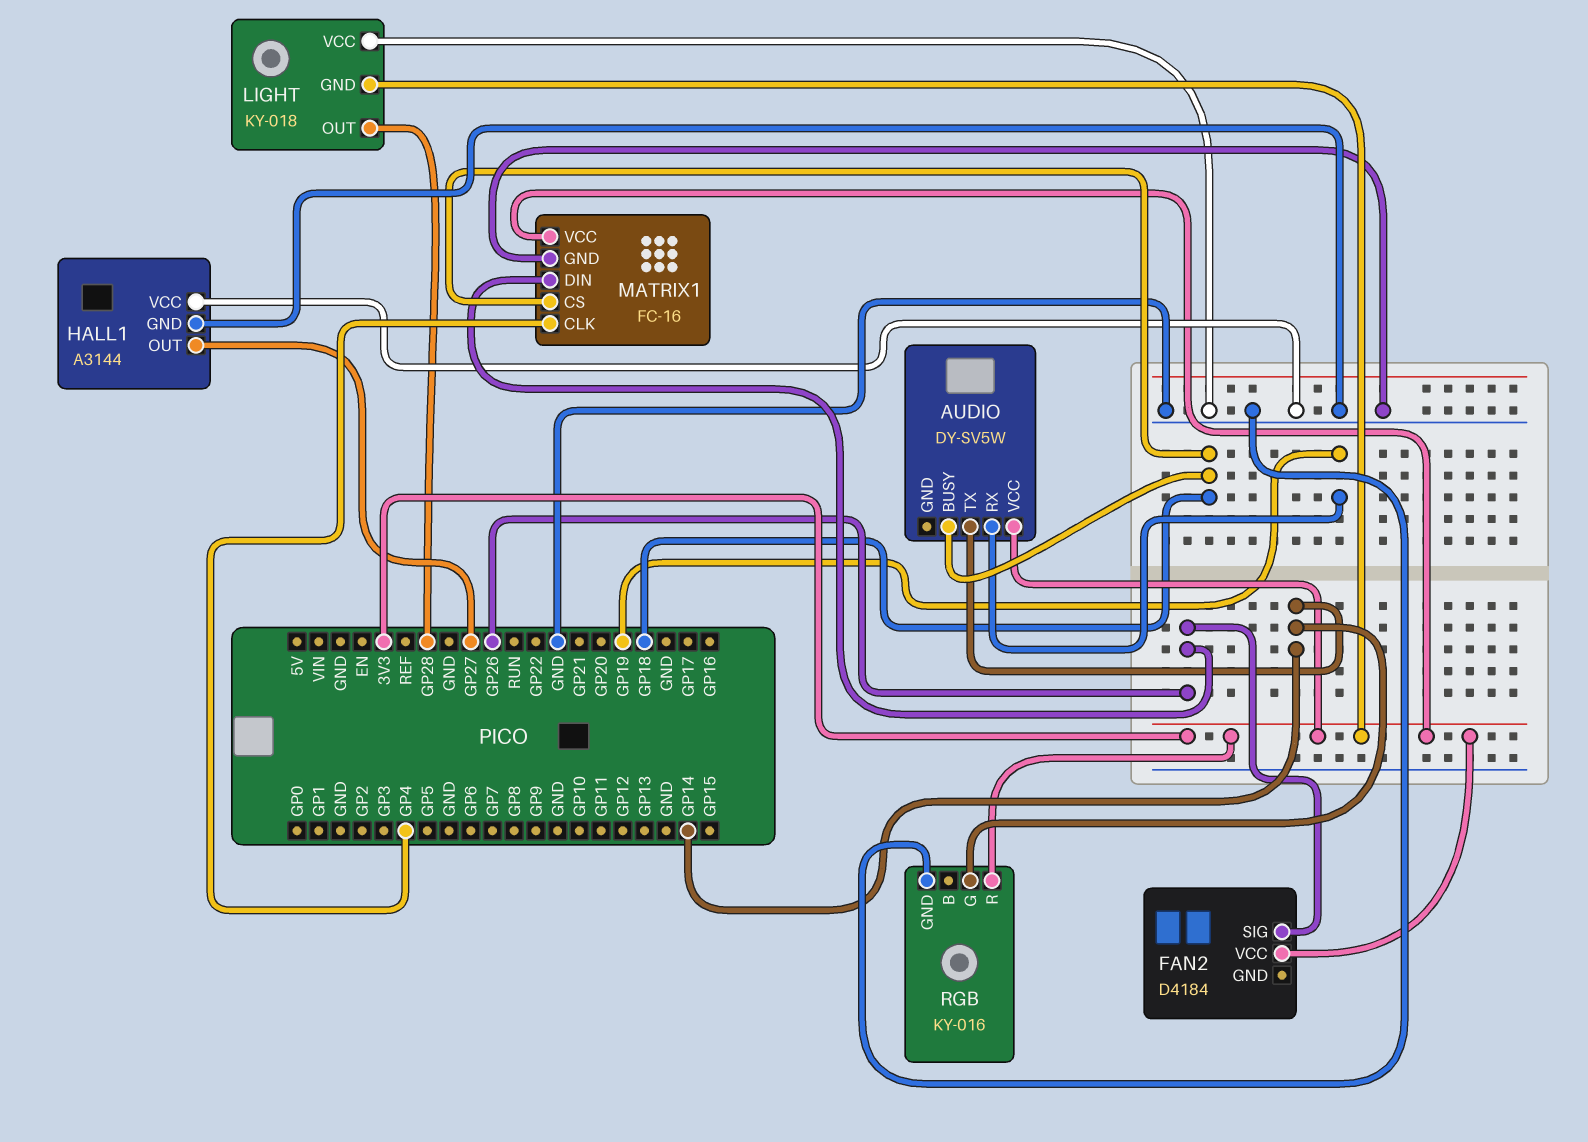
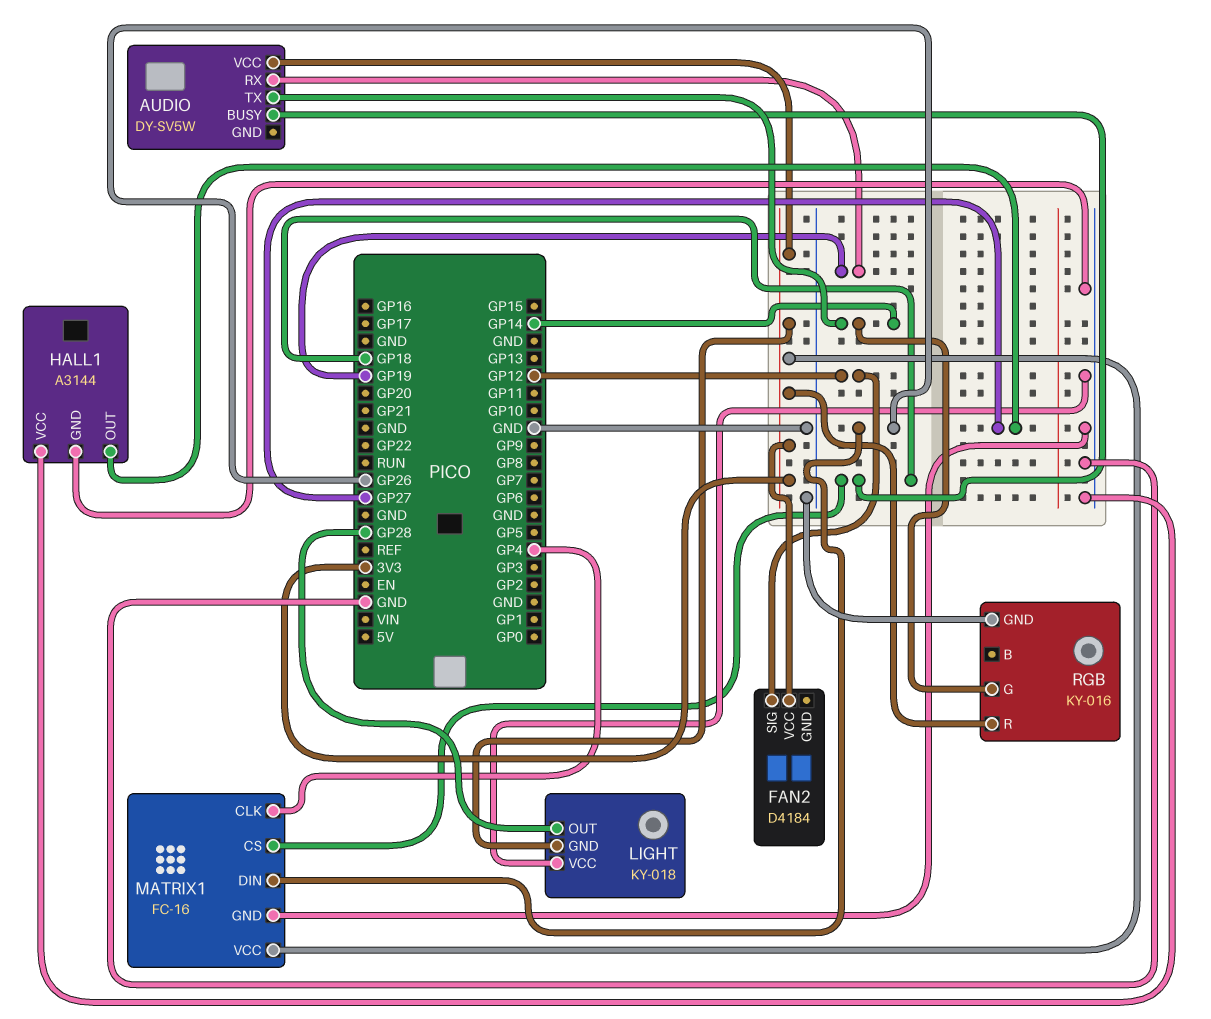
FAN2 pin SIG: GP26 -> GP12

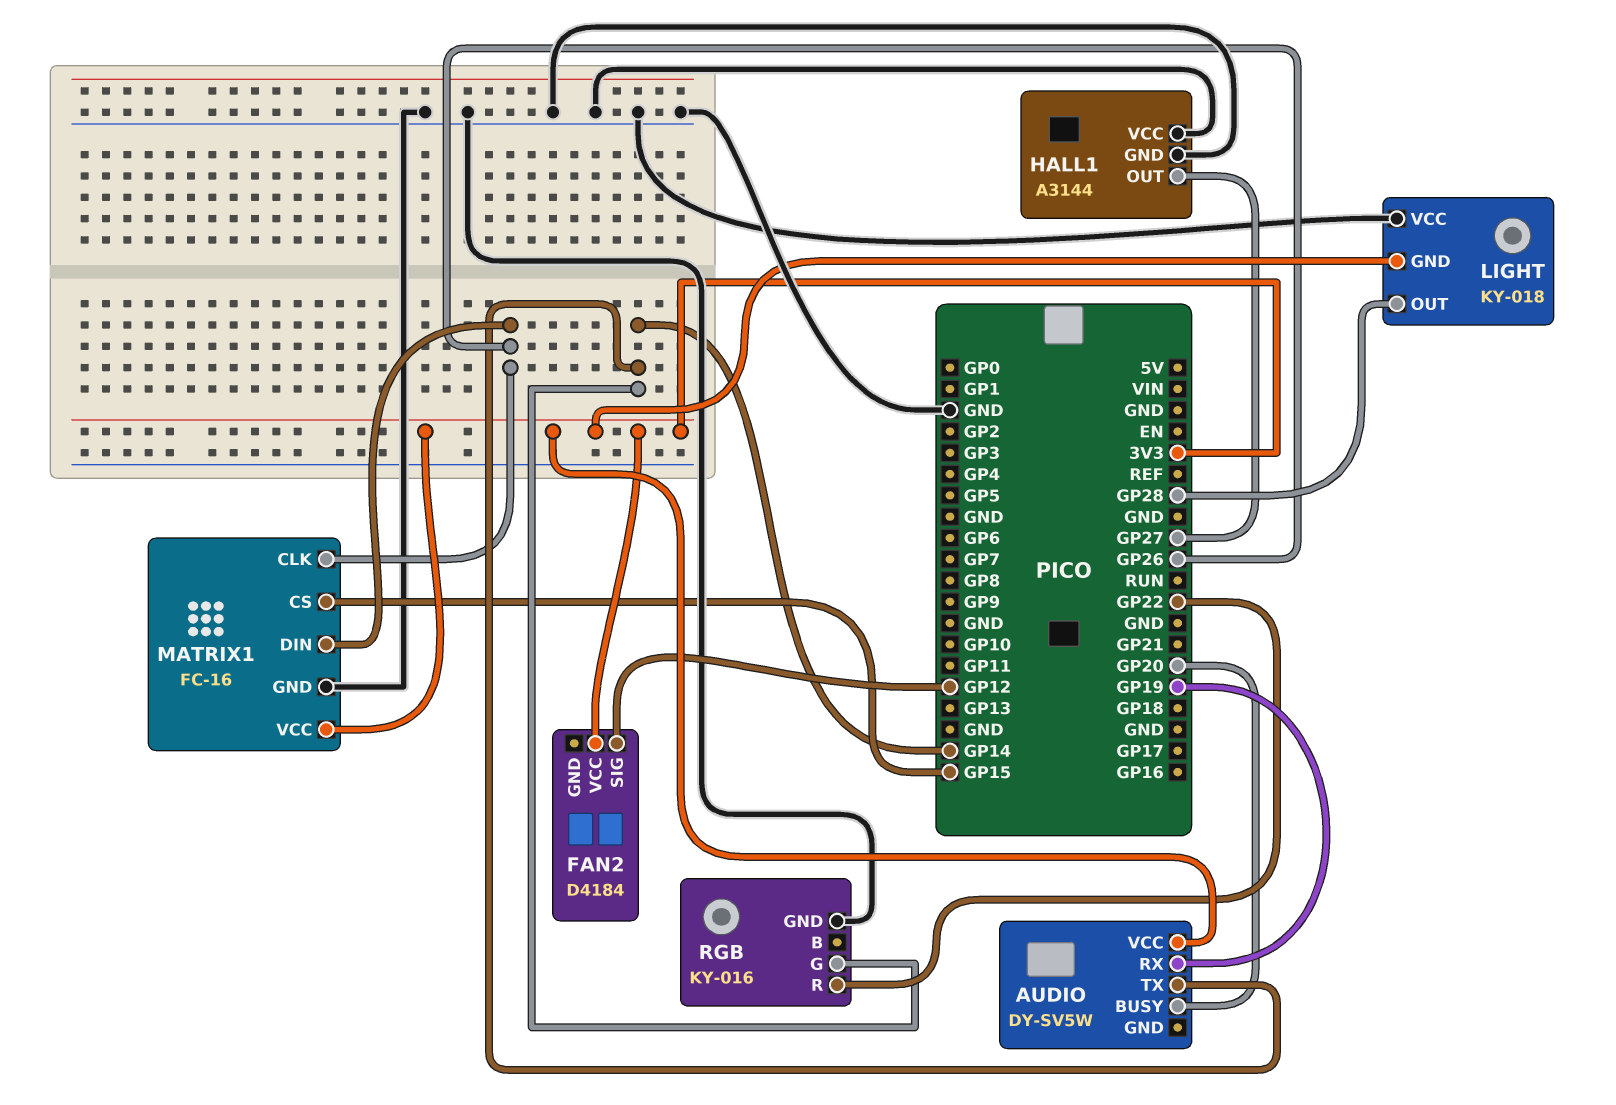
AUDIO pin BUSY: GP18 -> GP20
MATRIX1 pin CLK: GP4 -> GP26
MATRIX1 pin CS: GP18 -> GP15
RGB pin R: 3V3 -> GP22

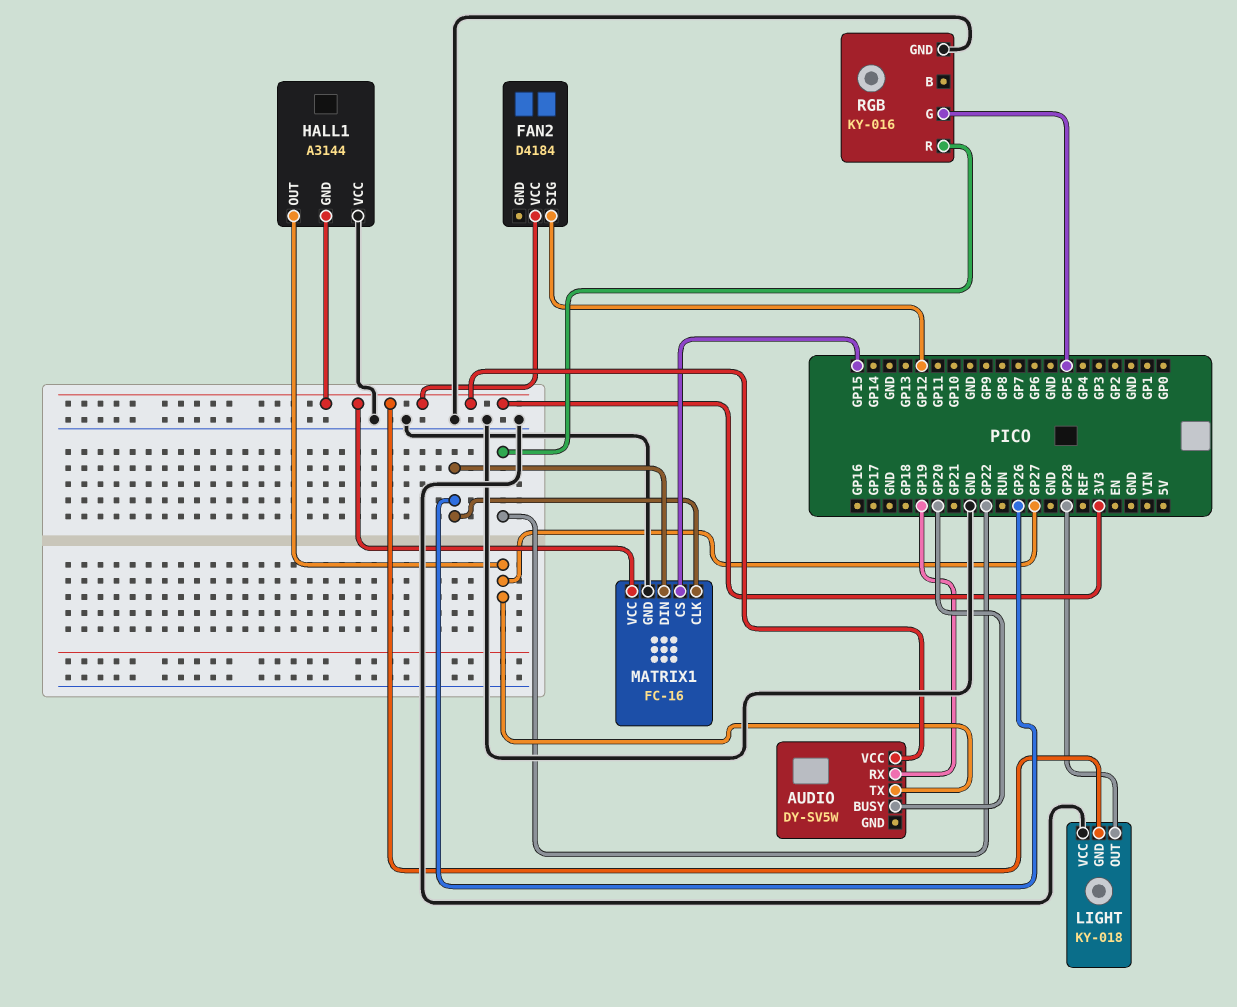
AUDIO pin TX: GP14 -> GP27
HALL1 pin GND: GND -> 3V3
RGB pin G: GP14 -> GP5

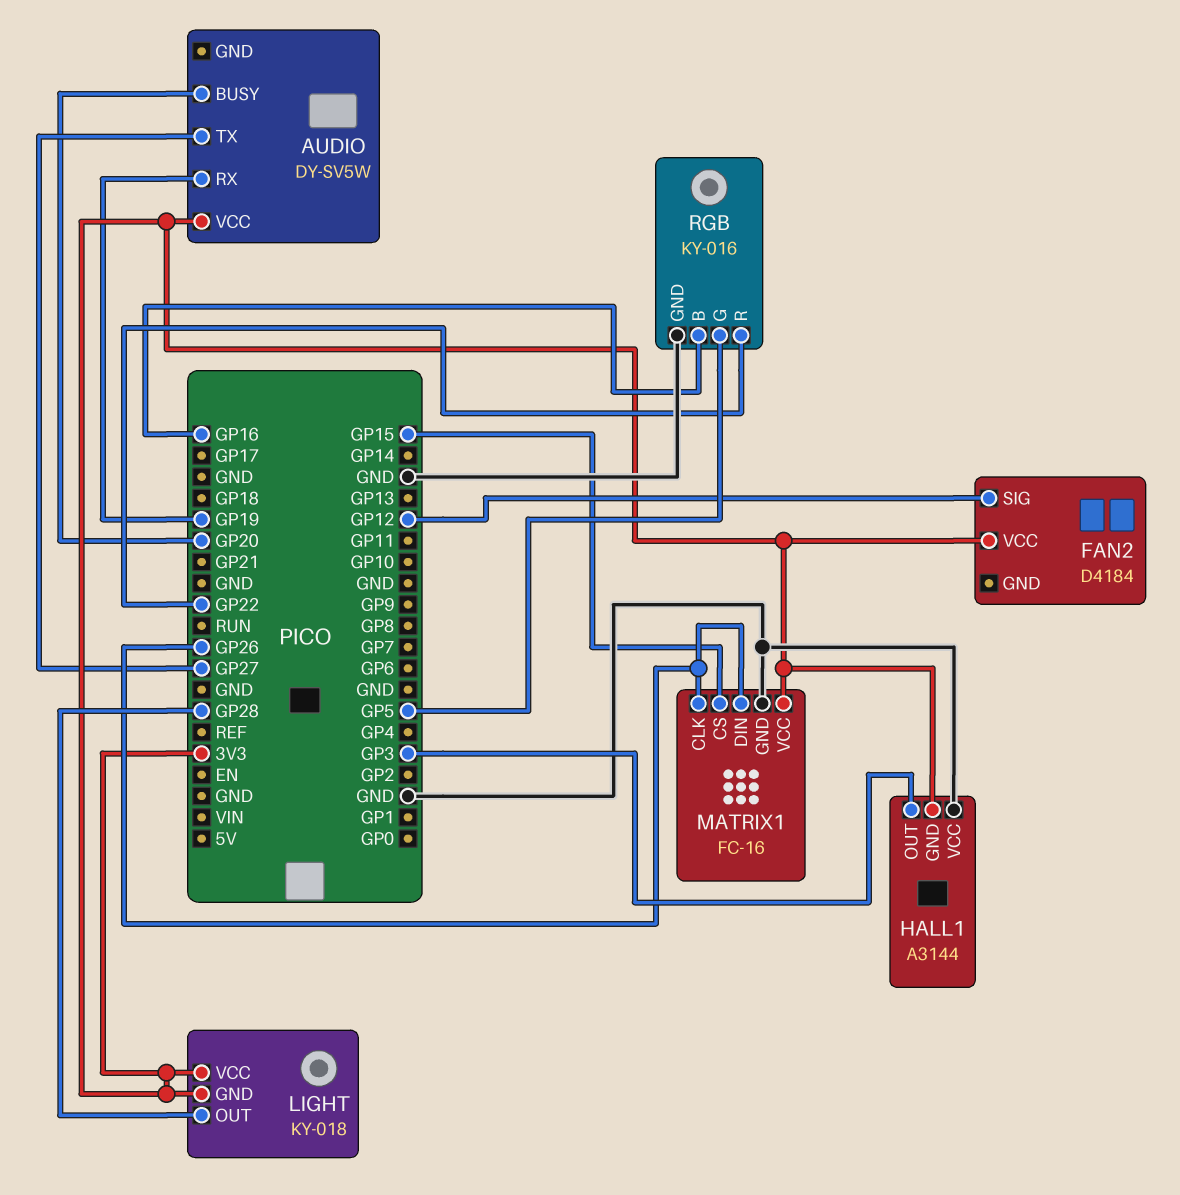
HALL1 pin OUT: GP27 -> GP3
LIGHT pin VCC: GND -> 3V3
RGB pin B: none -> GP16

